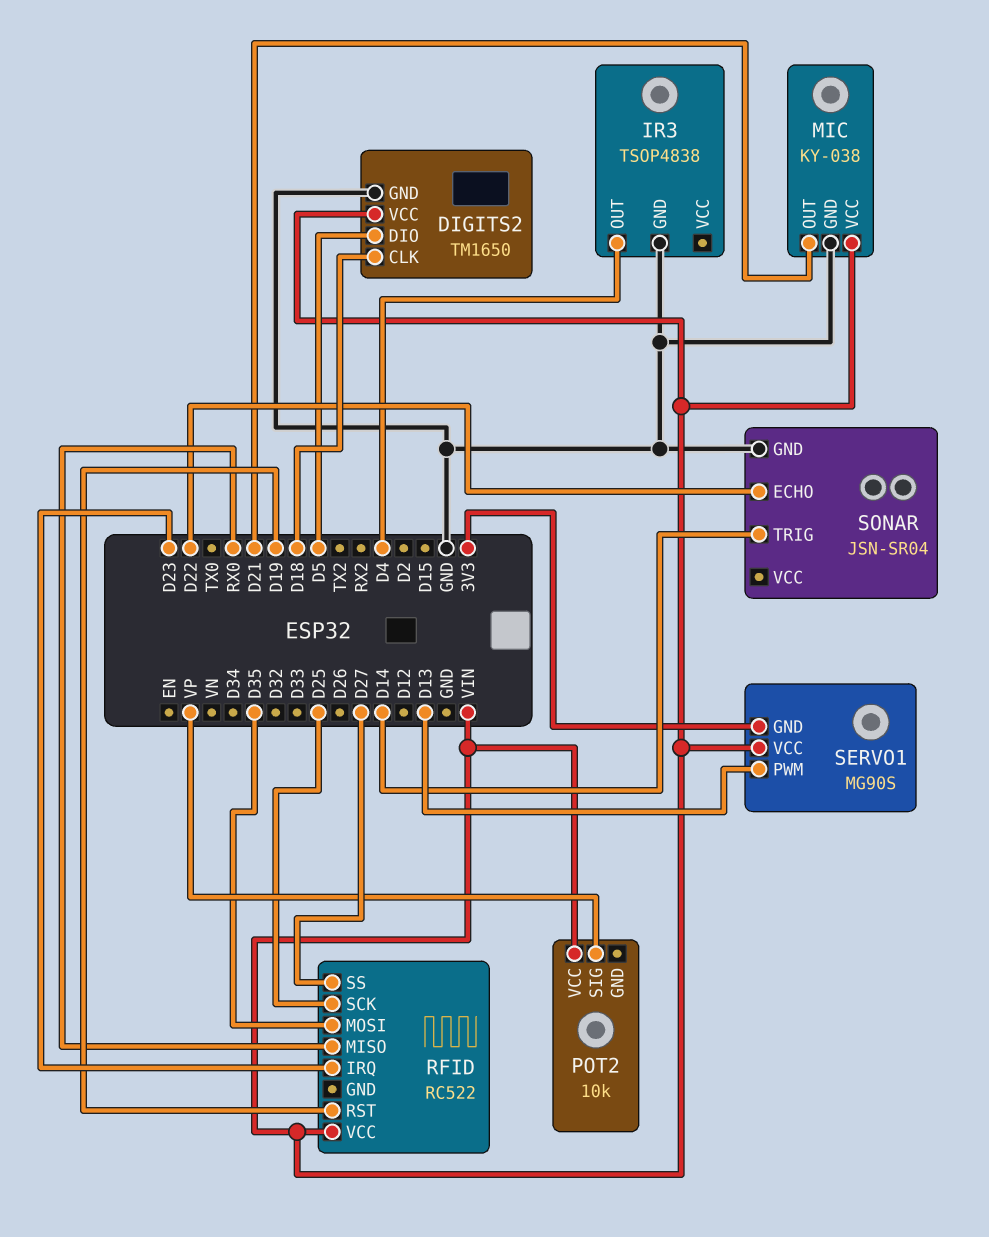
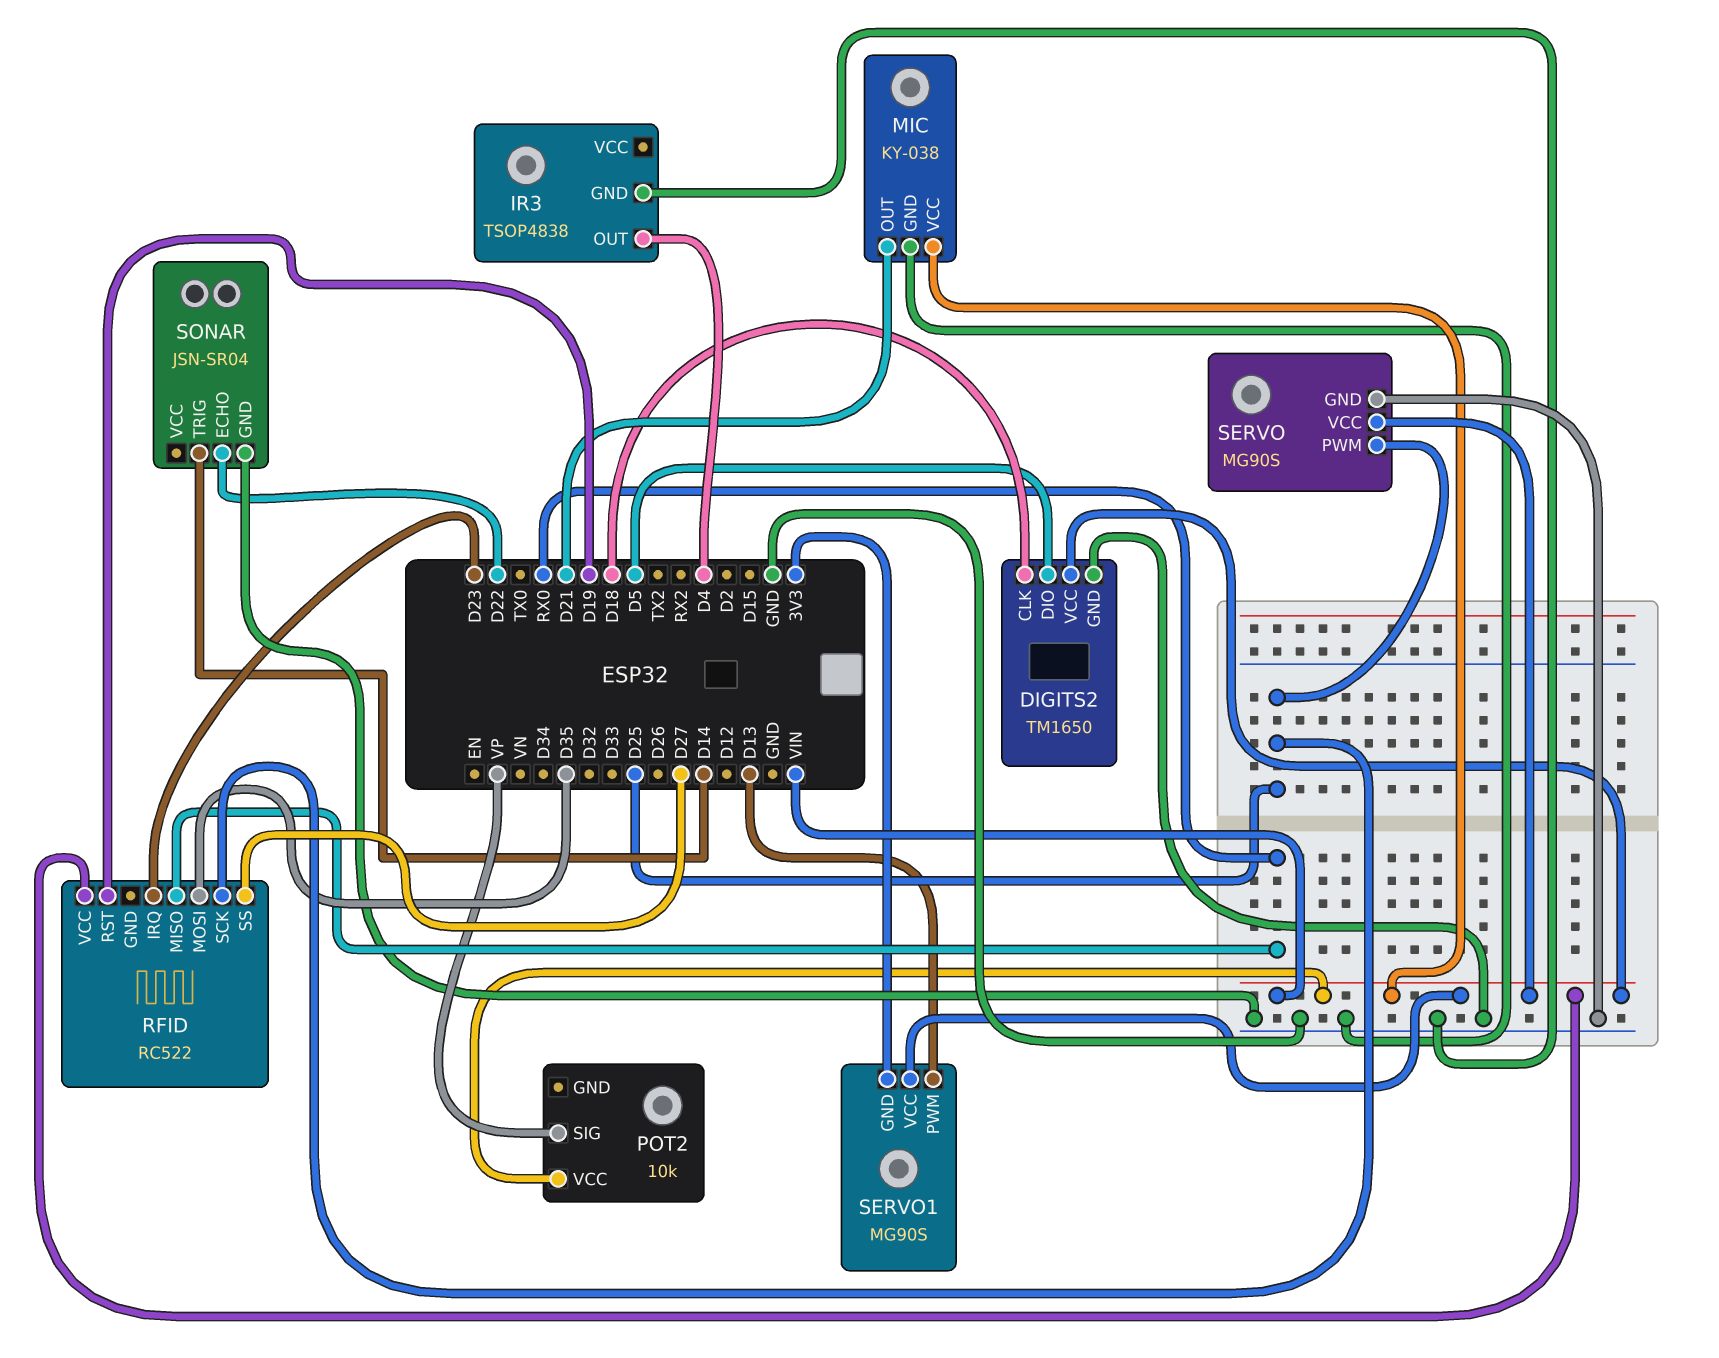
SERVO: none -> MG90S
SERVO pin GND: none -> GND
SERVO pin PWM: none -> D25
SERVO pin VCC: none -> VIN

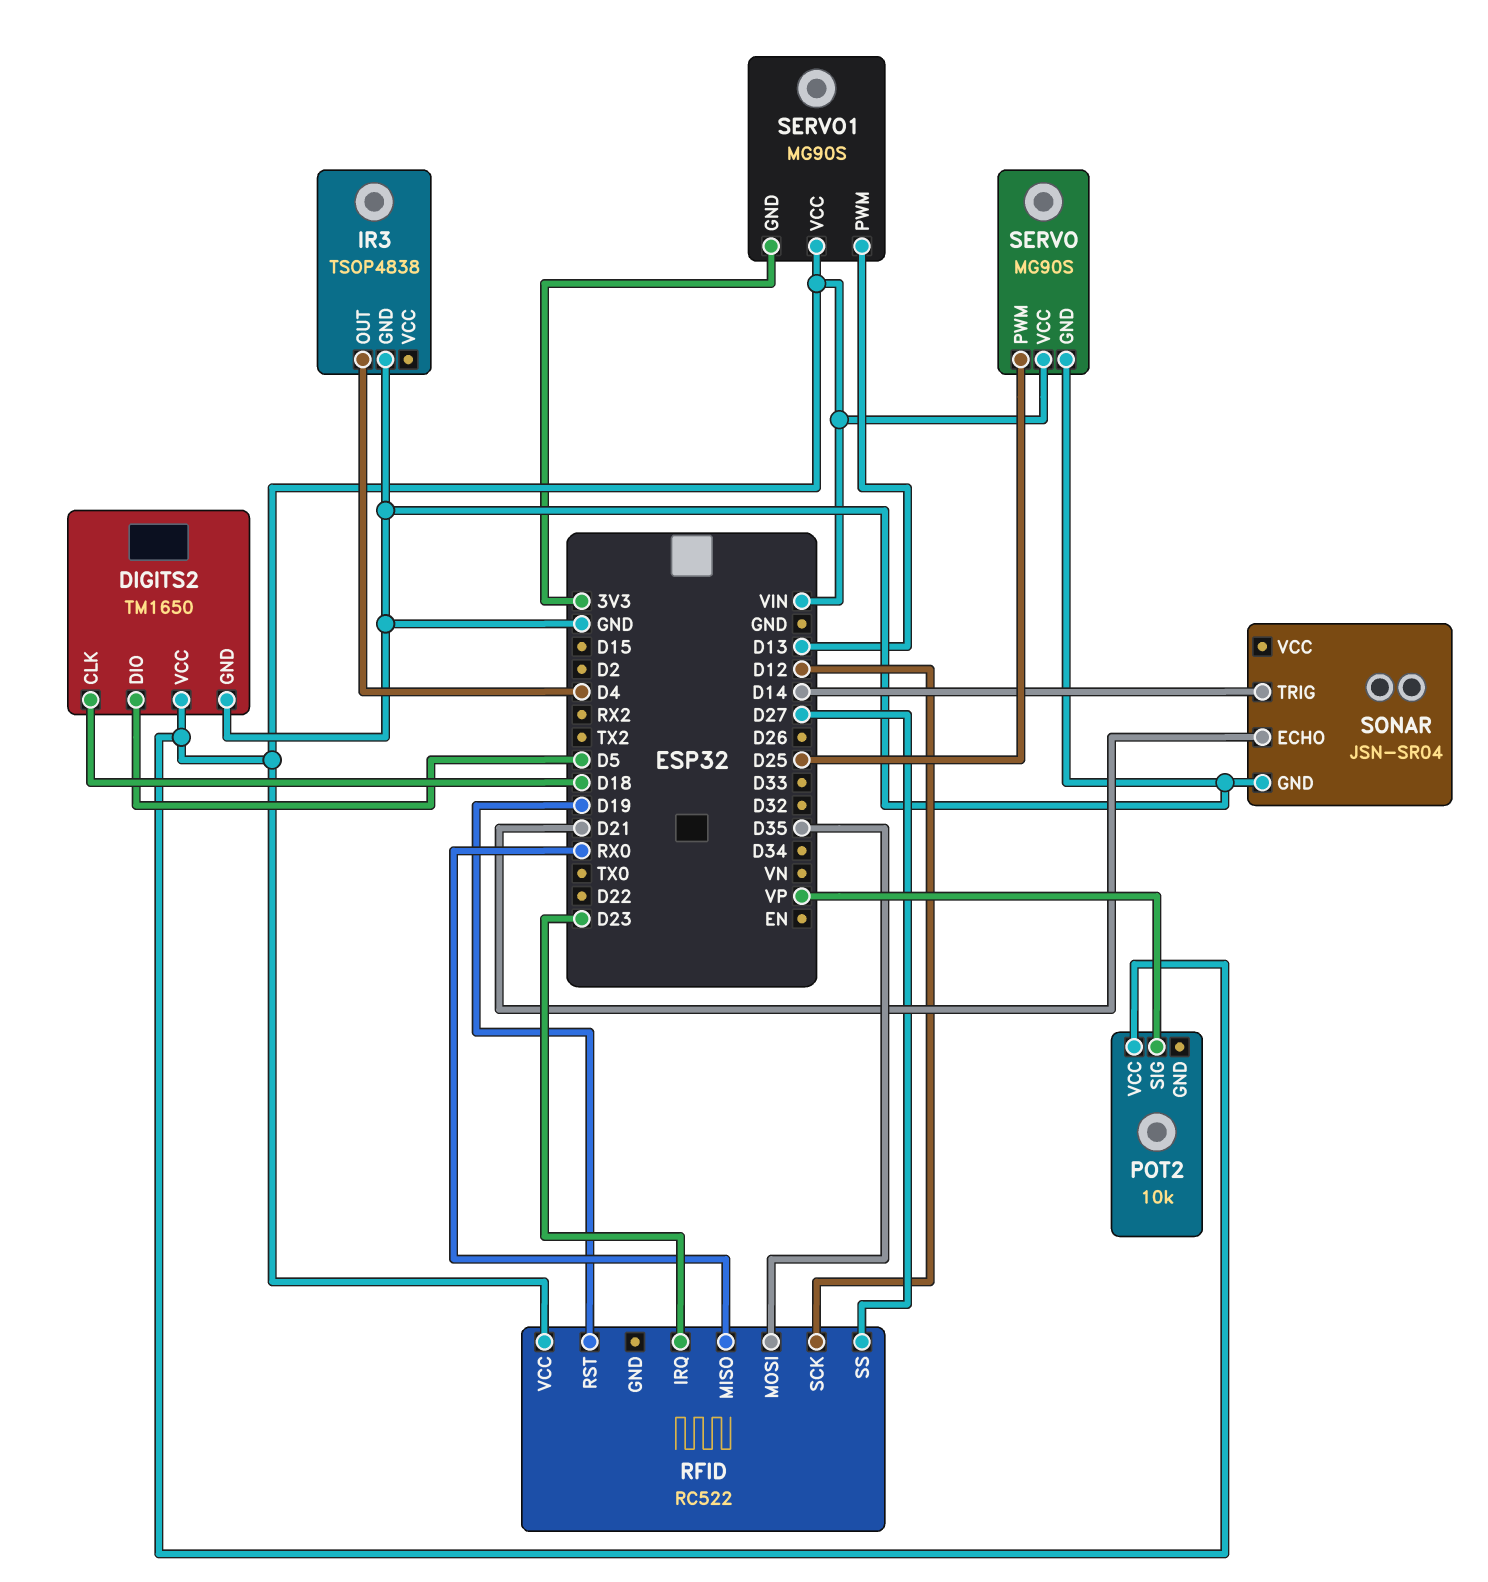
MIC: KY-038 -> none
MIC pin GND: GND -> none
MIC pin OUT: D21 -> none
MIC pin VCC: VIN -> none
RFID pin SCK: D25 -> D12
SONAR pin ECHO: D22 -> D21

